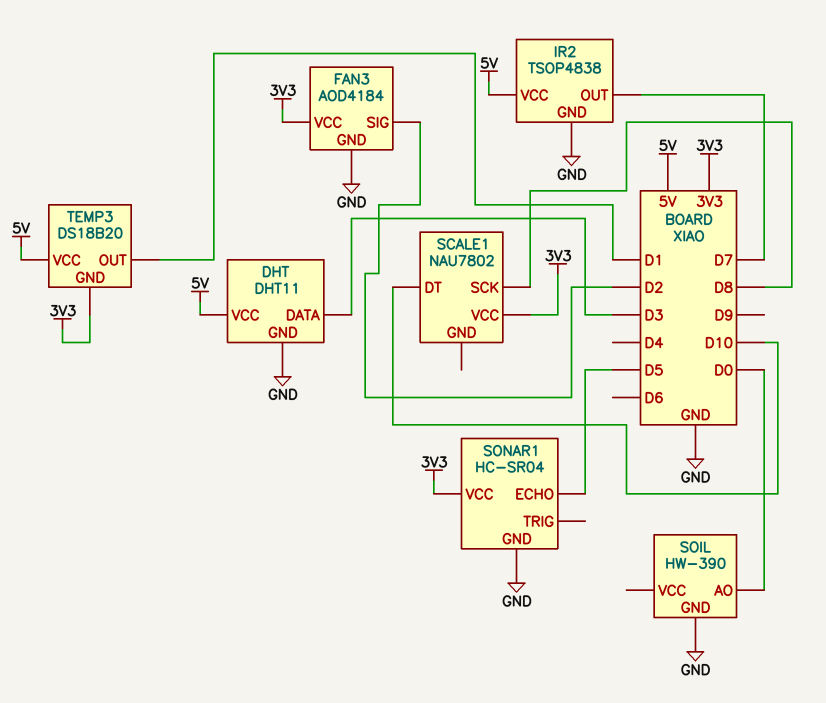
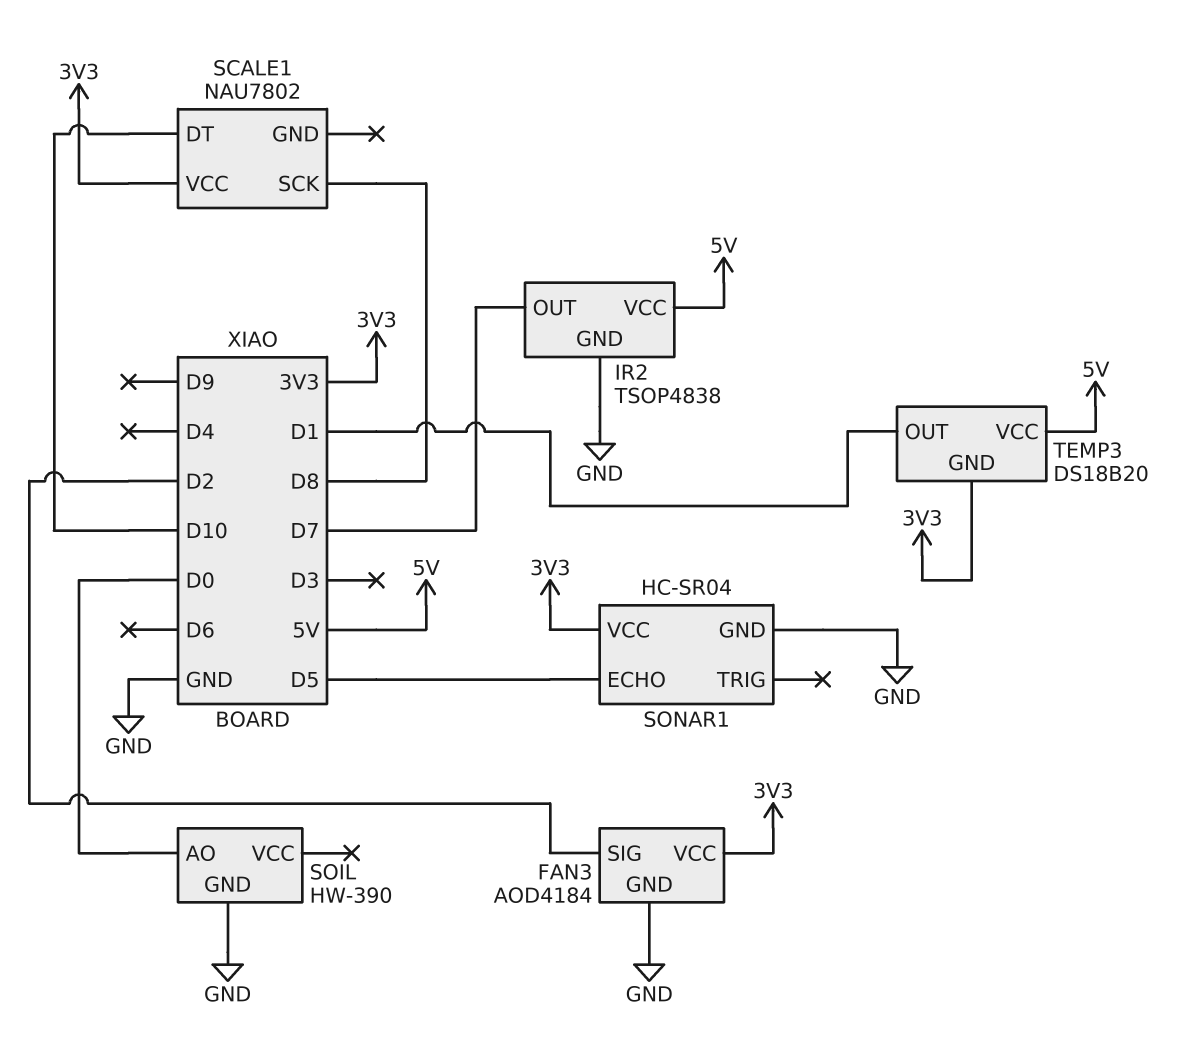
DHT: DHT11 -> none
DHT pin DATA: D3 -> none
DHT pin GND: GND -> none
DHT pin VCC: 5V -> none

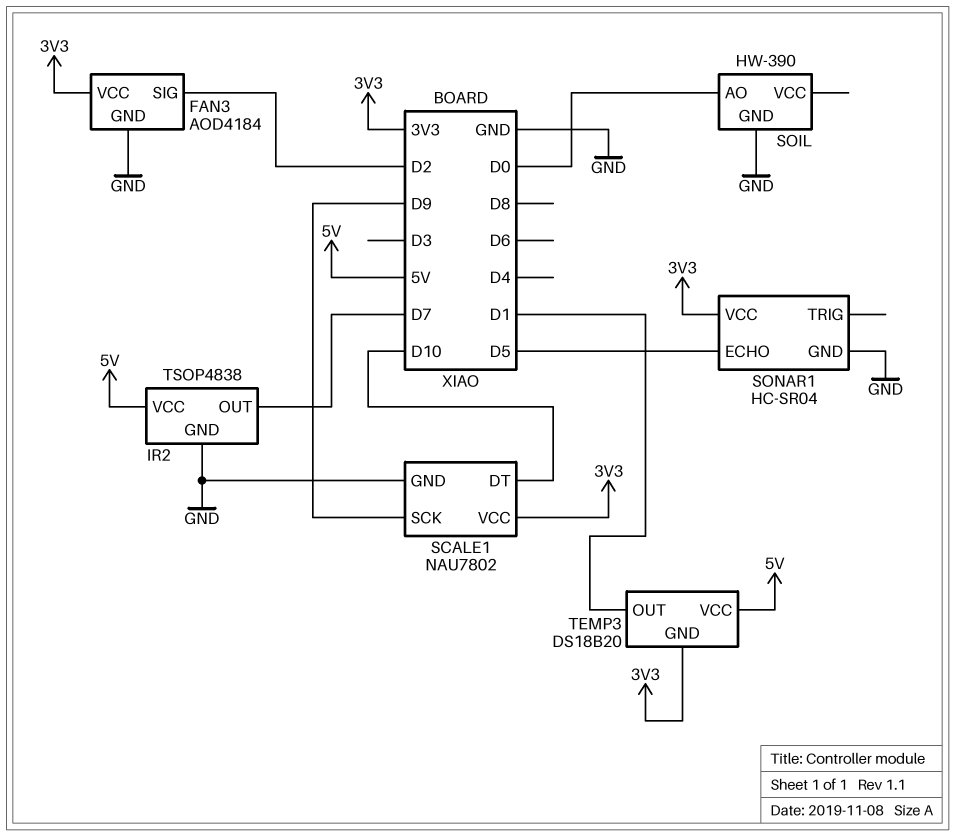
SCALE1 pin GND: none -> GND
SCALE1 pin SCK: D8 -> D9

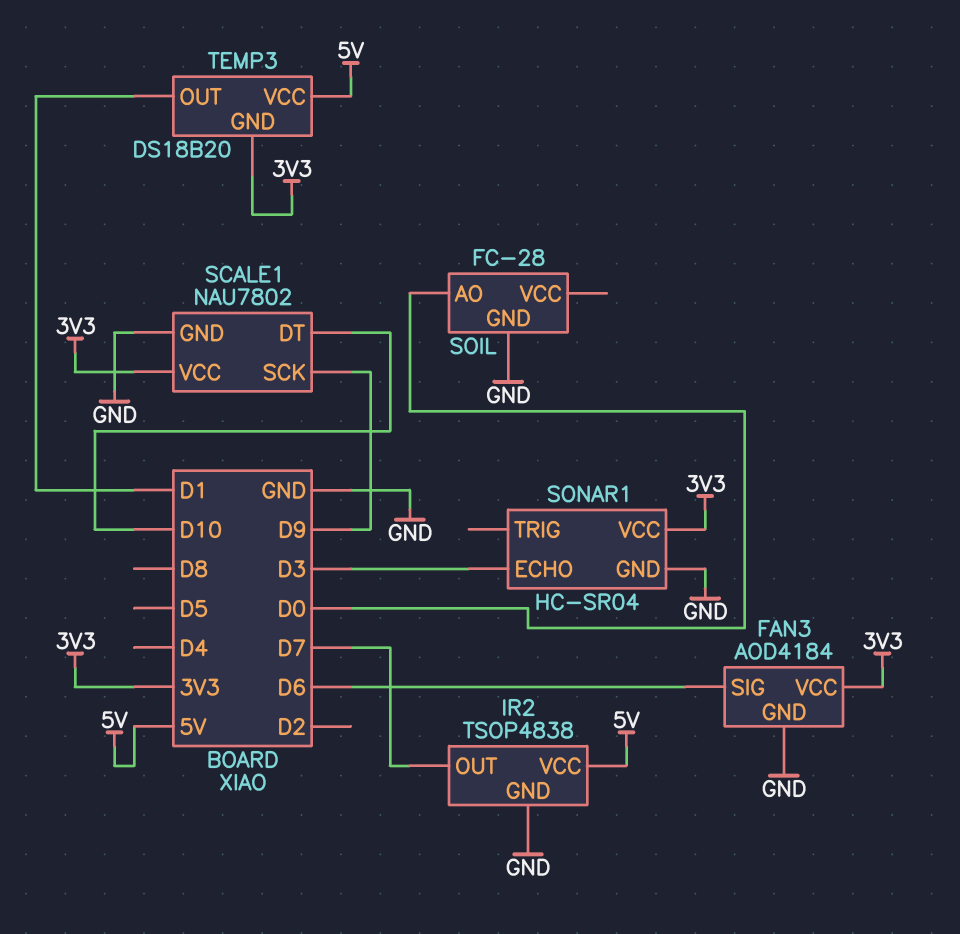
FAN3 pin SIG: D2 -> D6
SOIL: HW-390 -> FC-28
SONAR1 pin ECHO: D5 -> D3

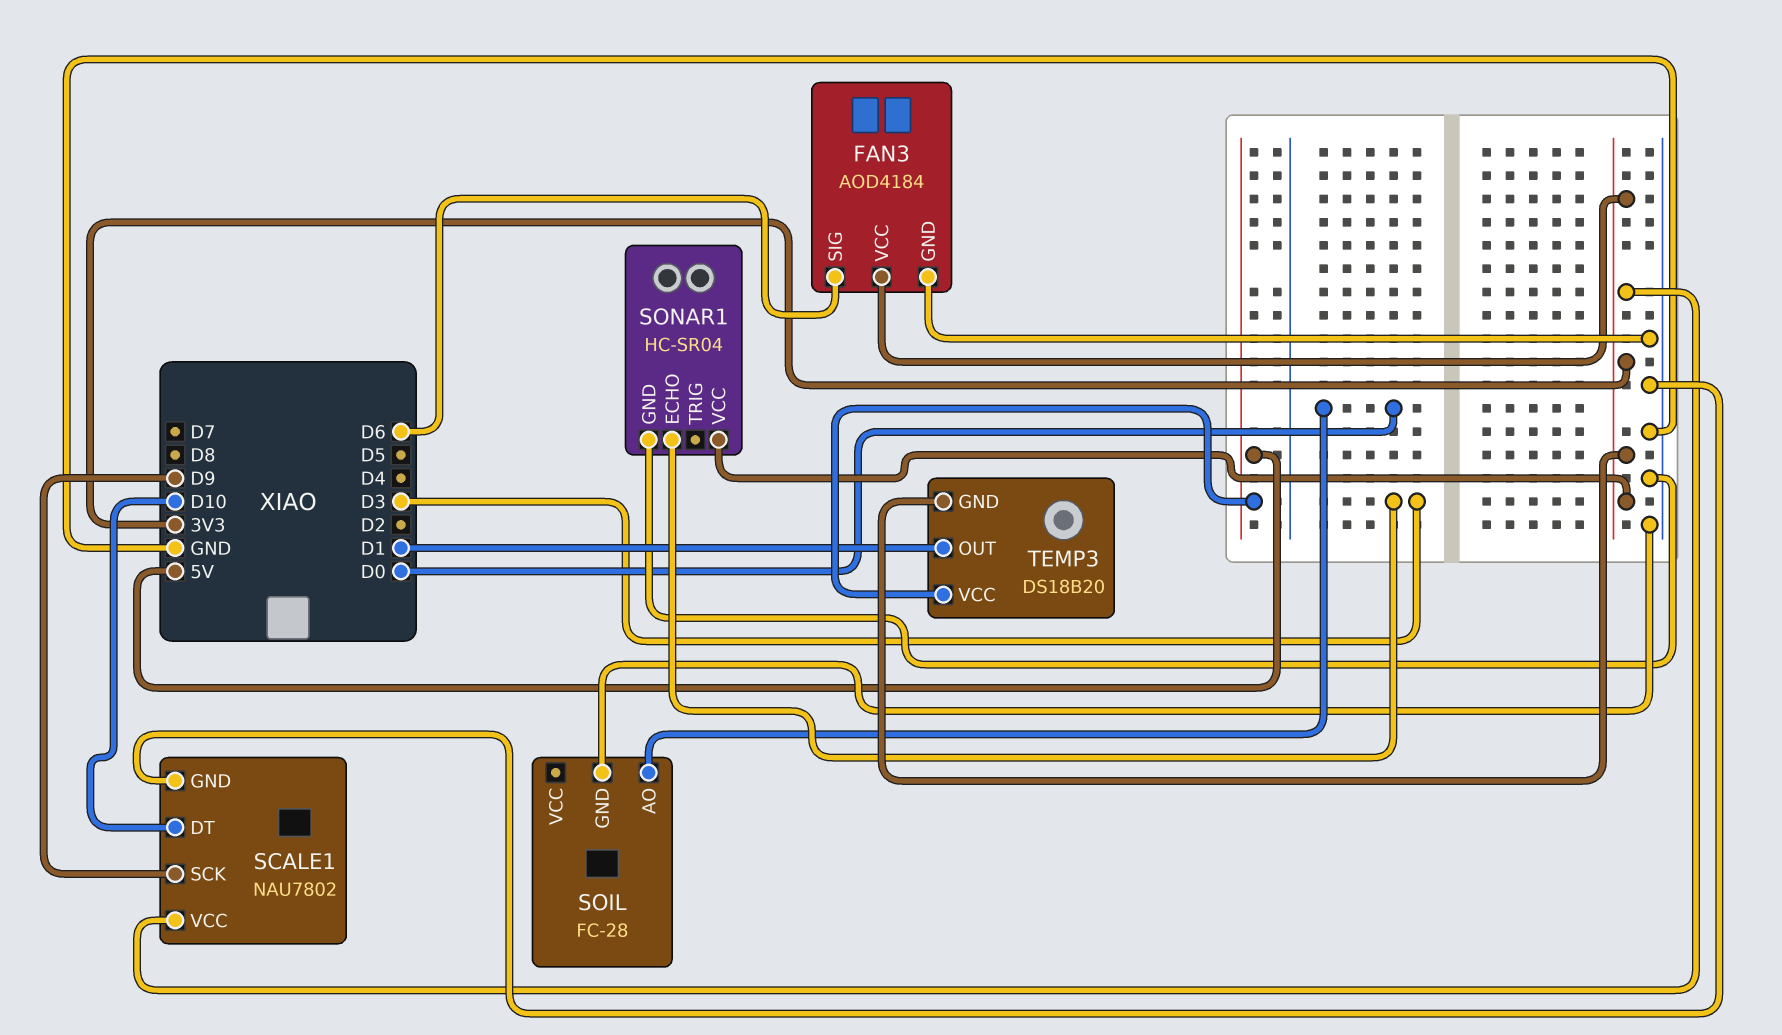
IR2: TSOP4838 -> none
IR2 pin GND: GND -> none
IR2 pin OUT: D7 -> none
IR2 pin VCC: 5V -> none

